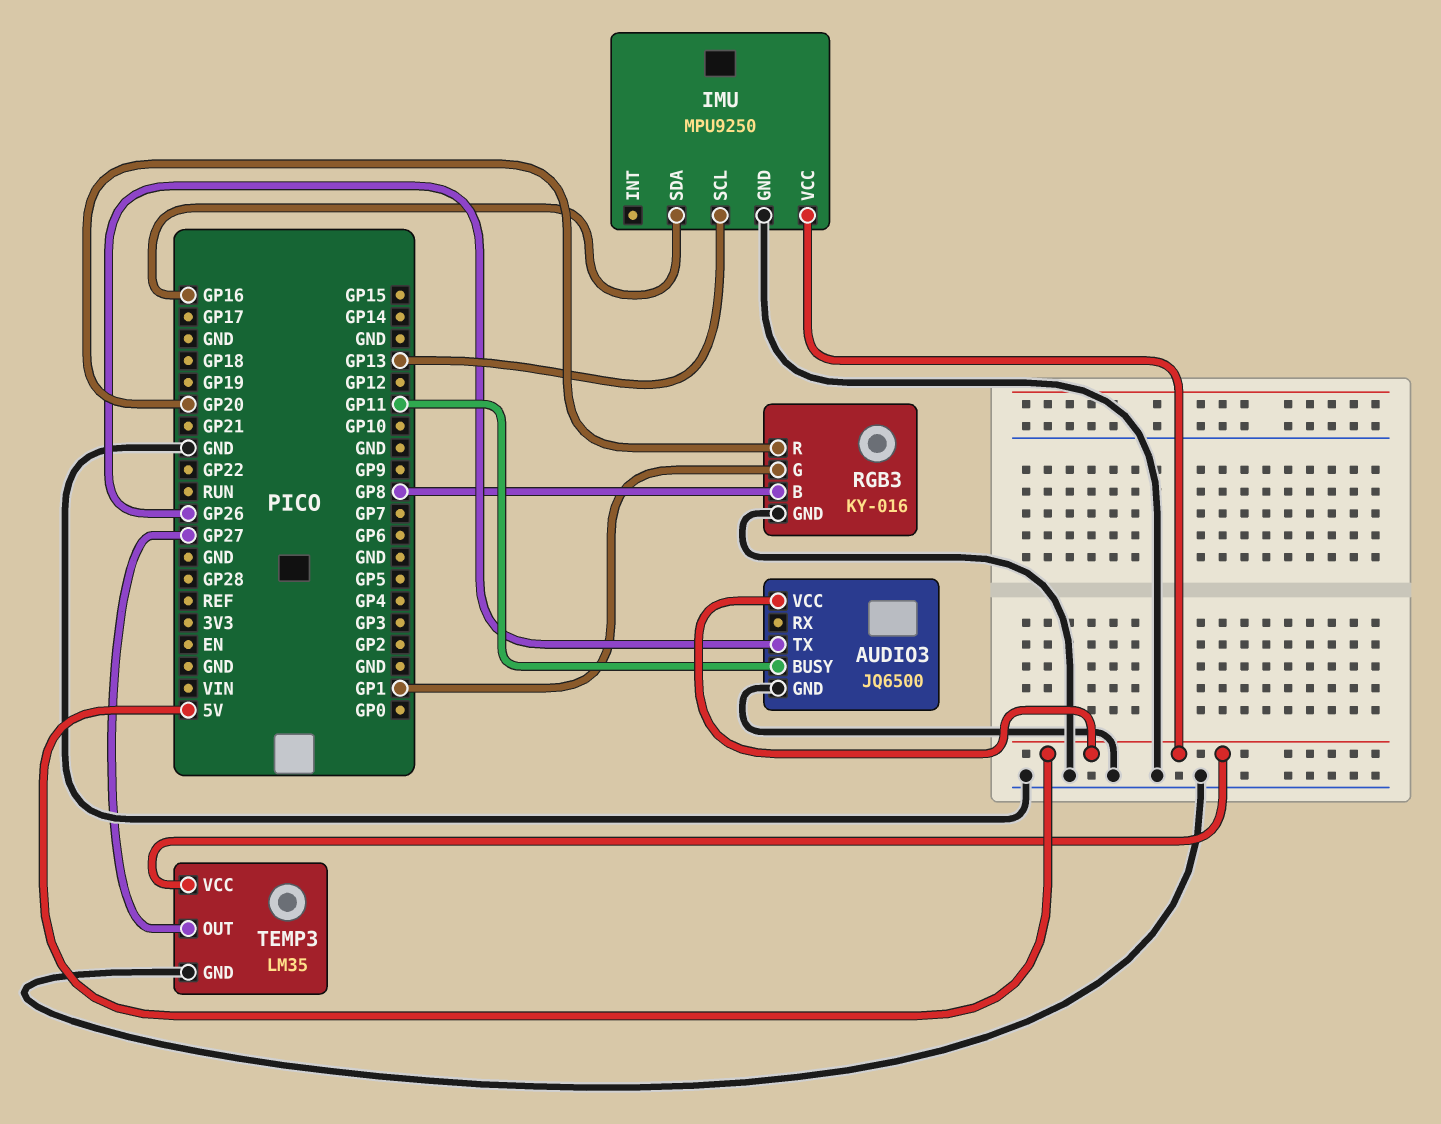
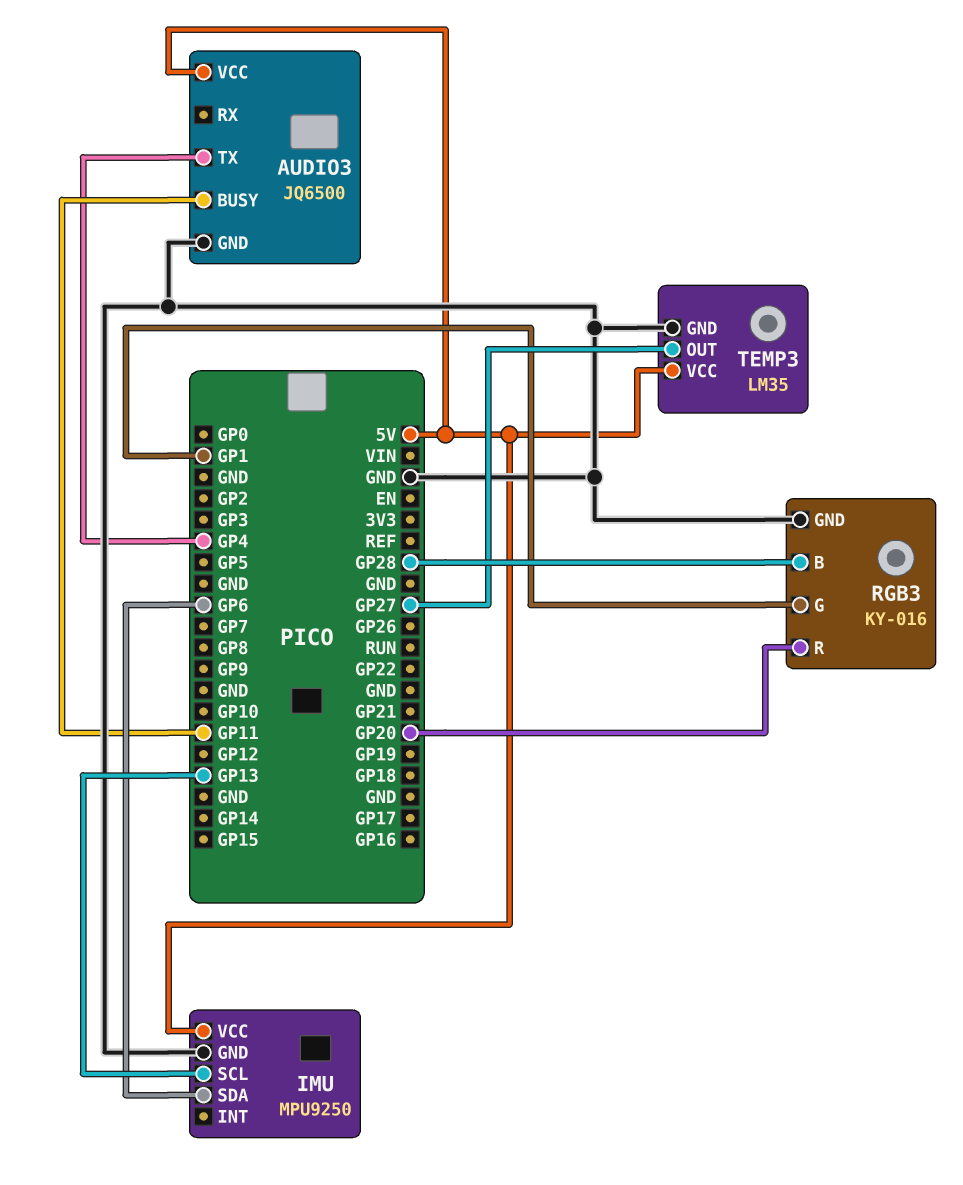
AUDIO3 pin TX: GP26 -> GP4
IMU pin SDA: GP16 -> GP6
RGB3 pin B: GP8 -> GP28

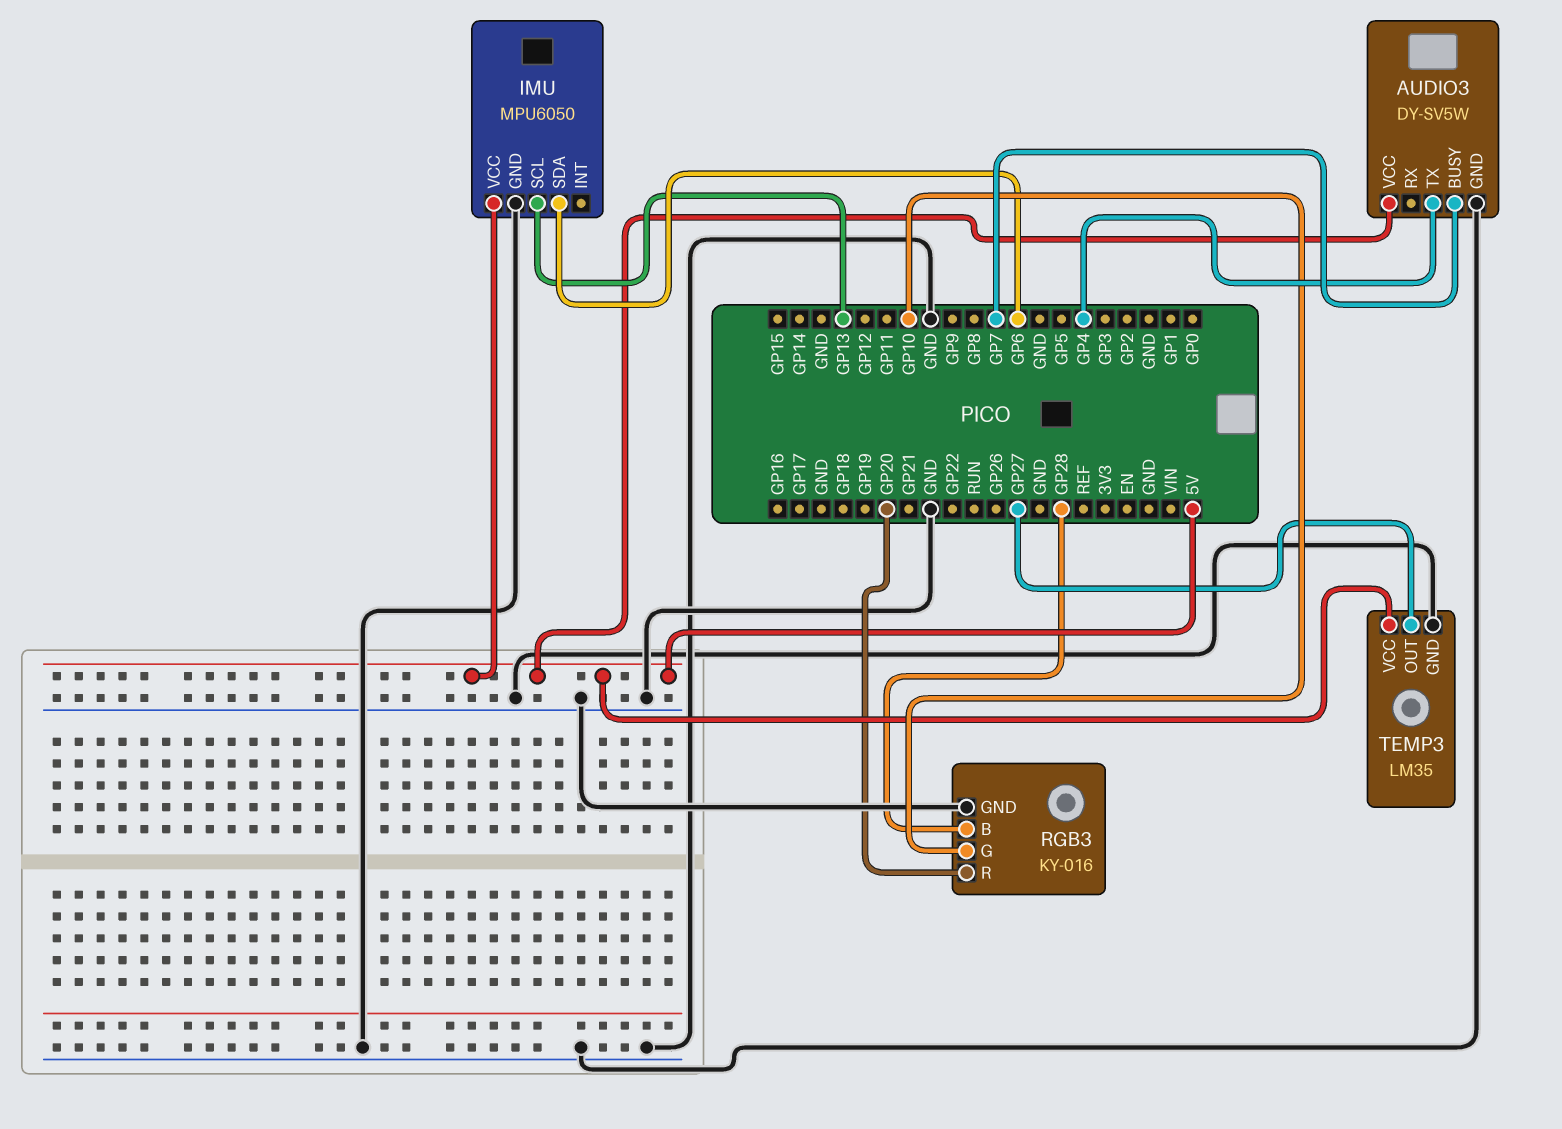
AUDIO3: JQ6500 -> DY-SV5W
AUDIO3 pin BUSY: GP11 -> GP7
IMU: MPU9250 -> MPU6050
RGB3 pin G: GP1 -> GP10

